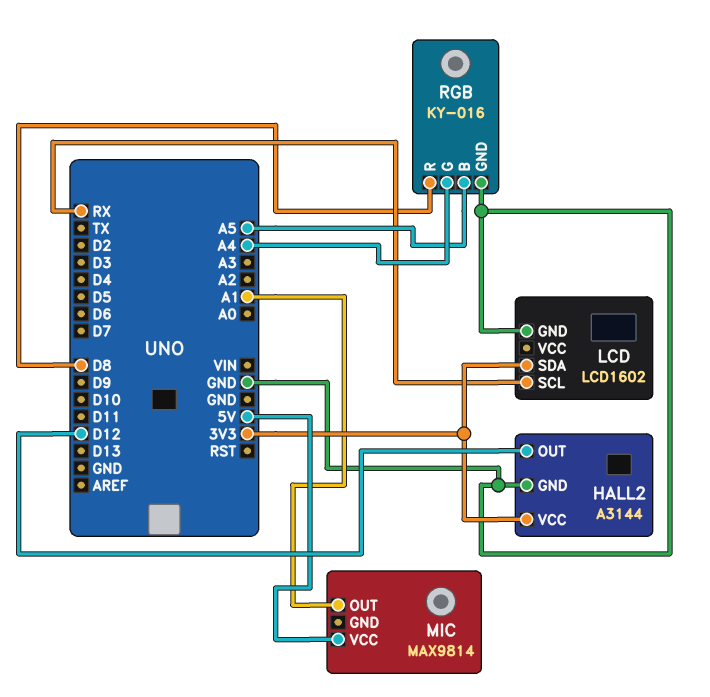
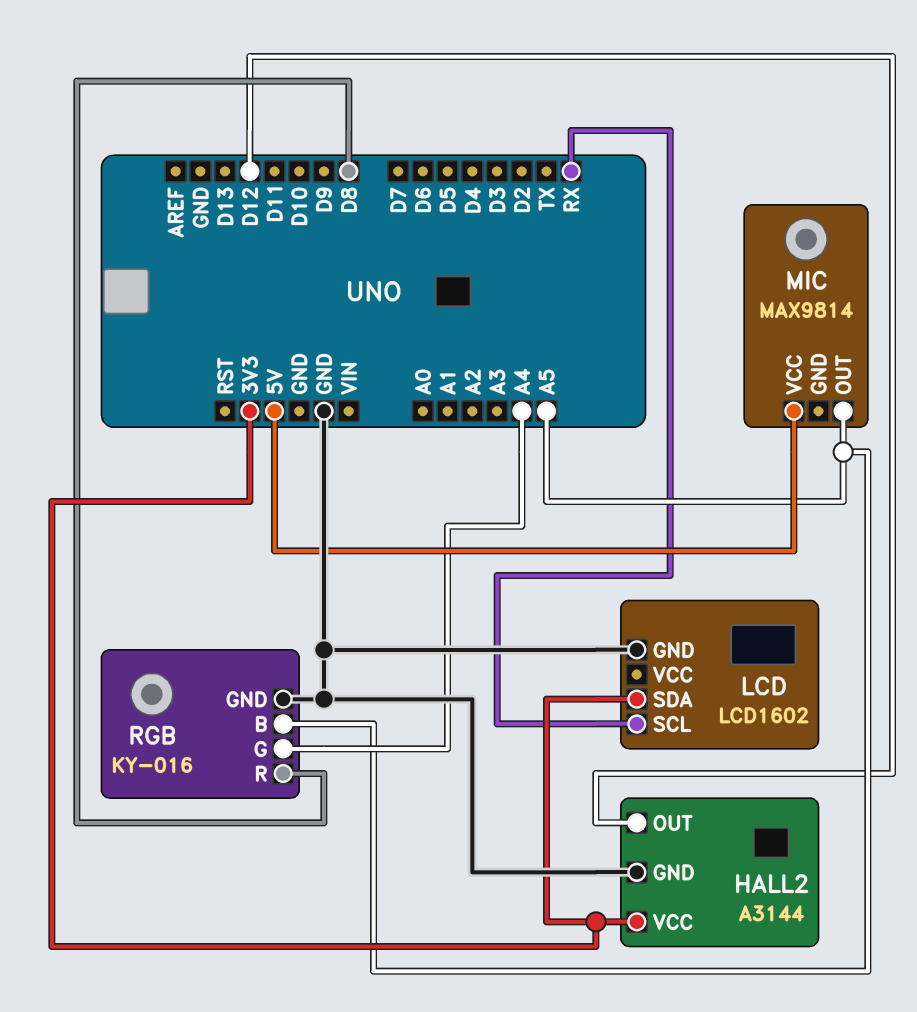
MIC pin OUT: A1 -> A5

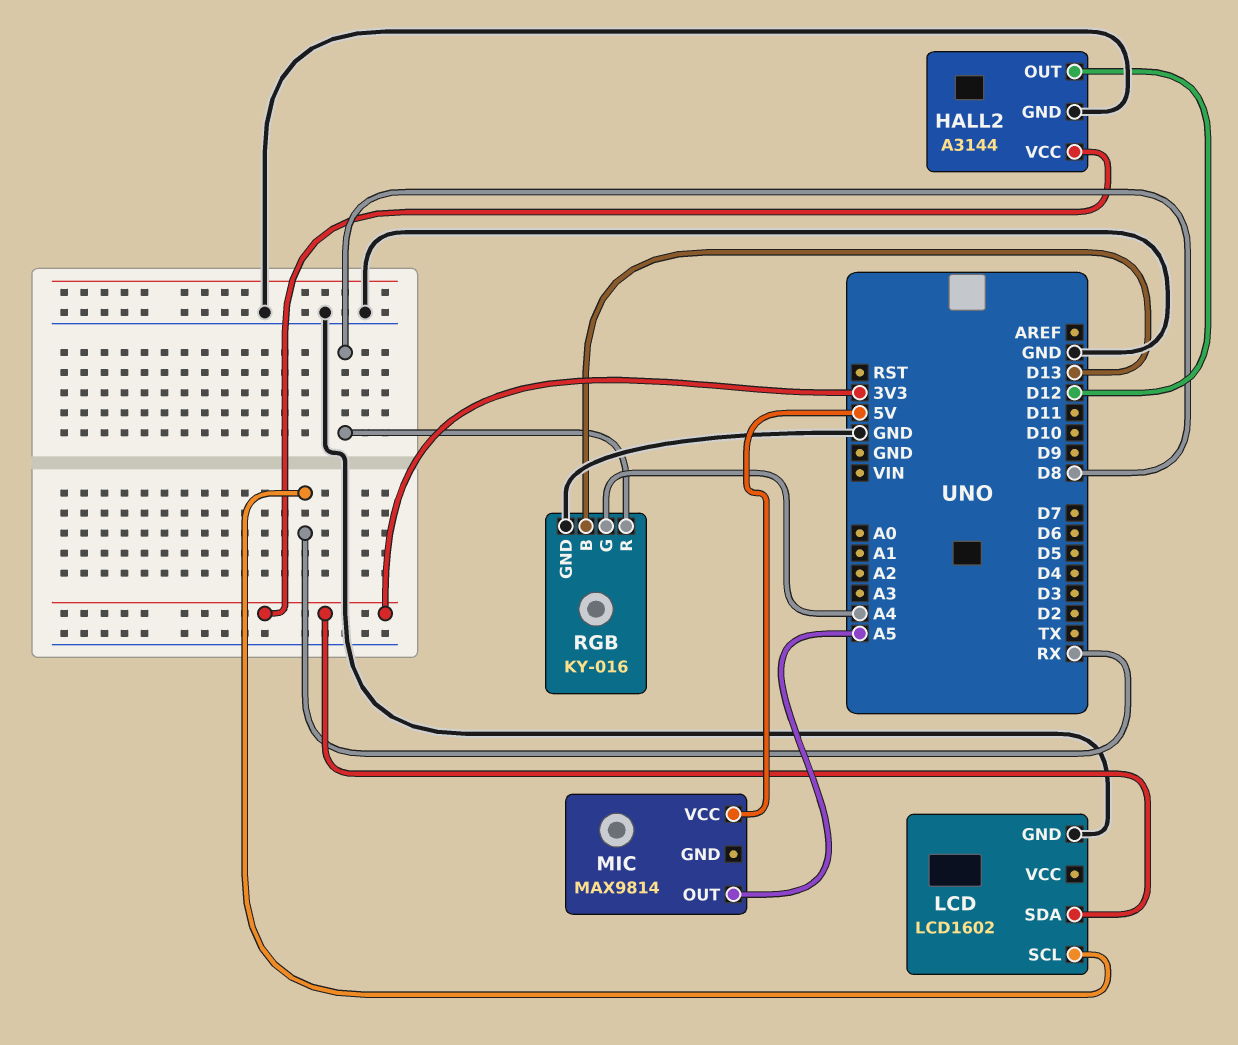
RGB pin B: A5 -> D13

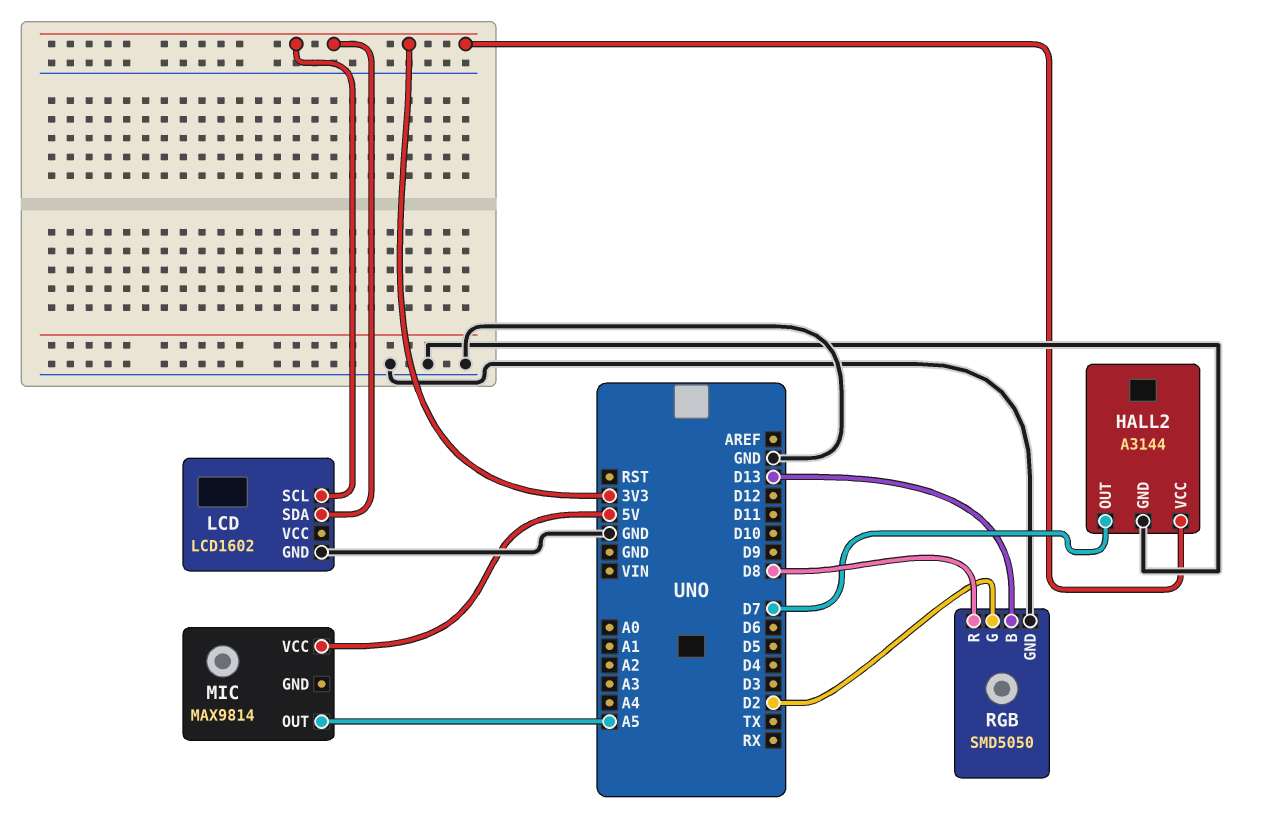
HALL2 pin OUT: D12 -> D7
LCD pin SCL: RX -> 3V3
RGB: KY-016 -> SMD5050
RGB pin G: A4 -> D2

